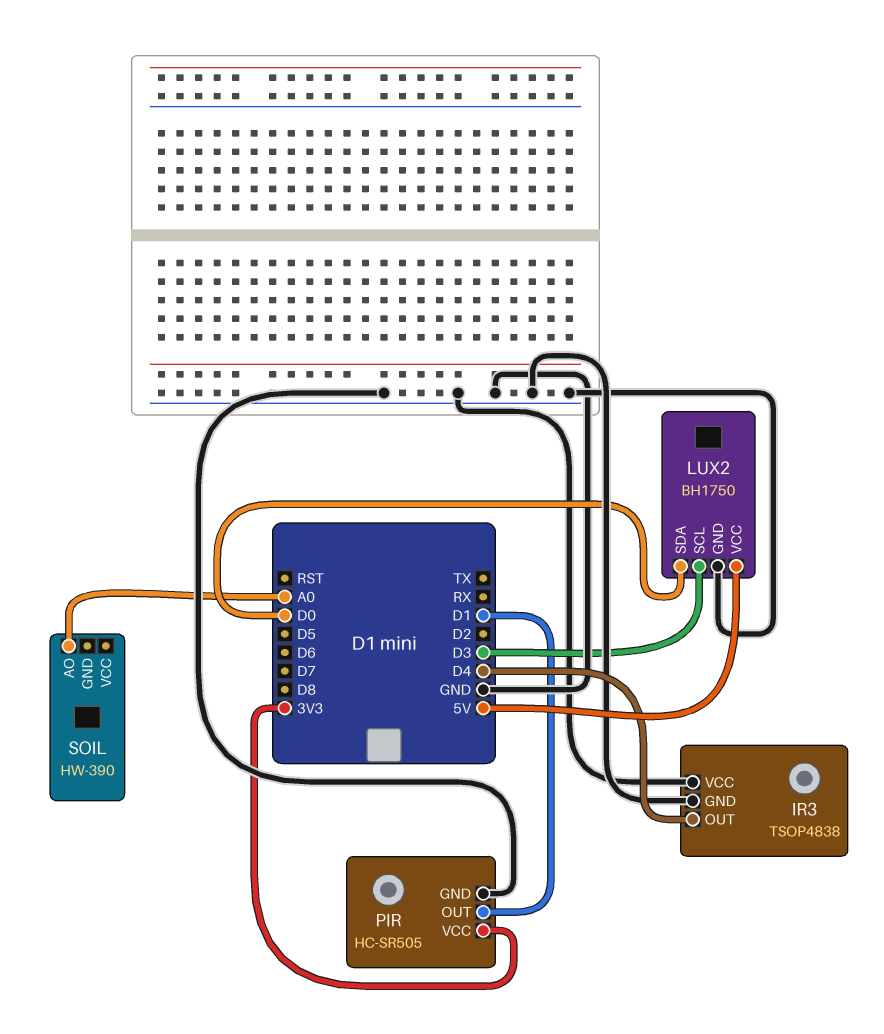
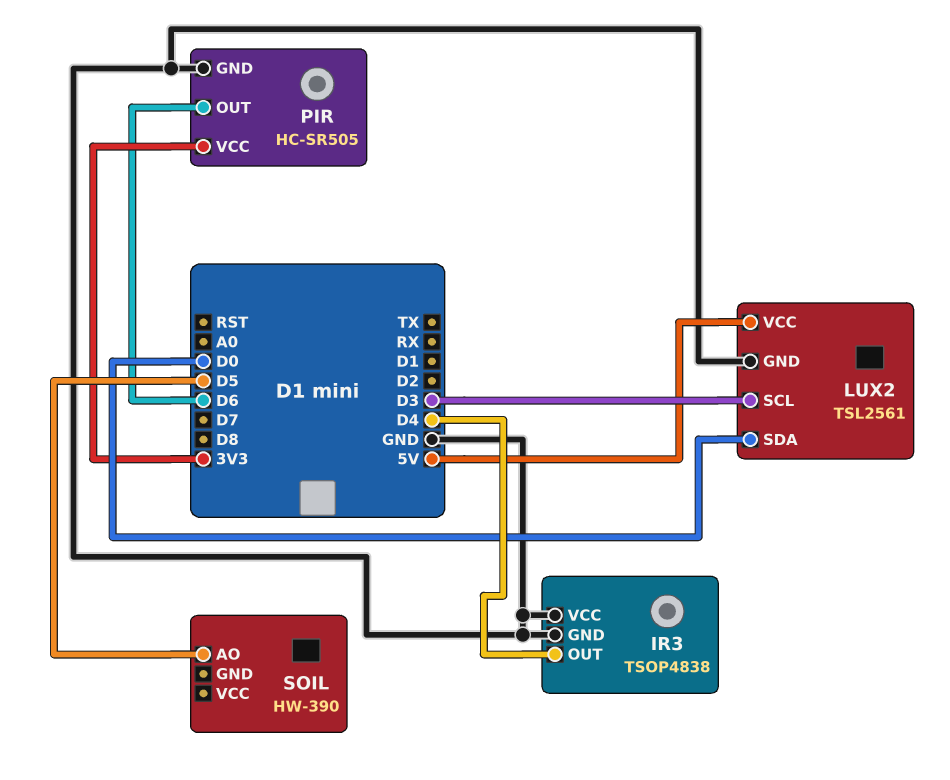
LUX2: BH1750 -> TSL2561
PIR pin OUT: D1 -> D6
SOIL pin AO: A0 -> D5

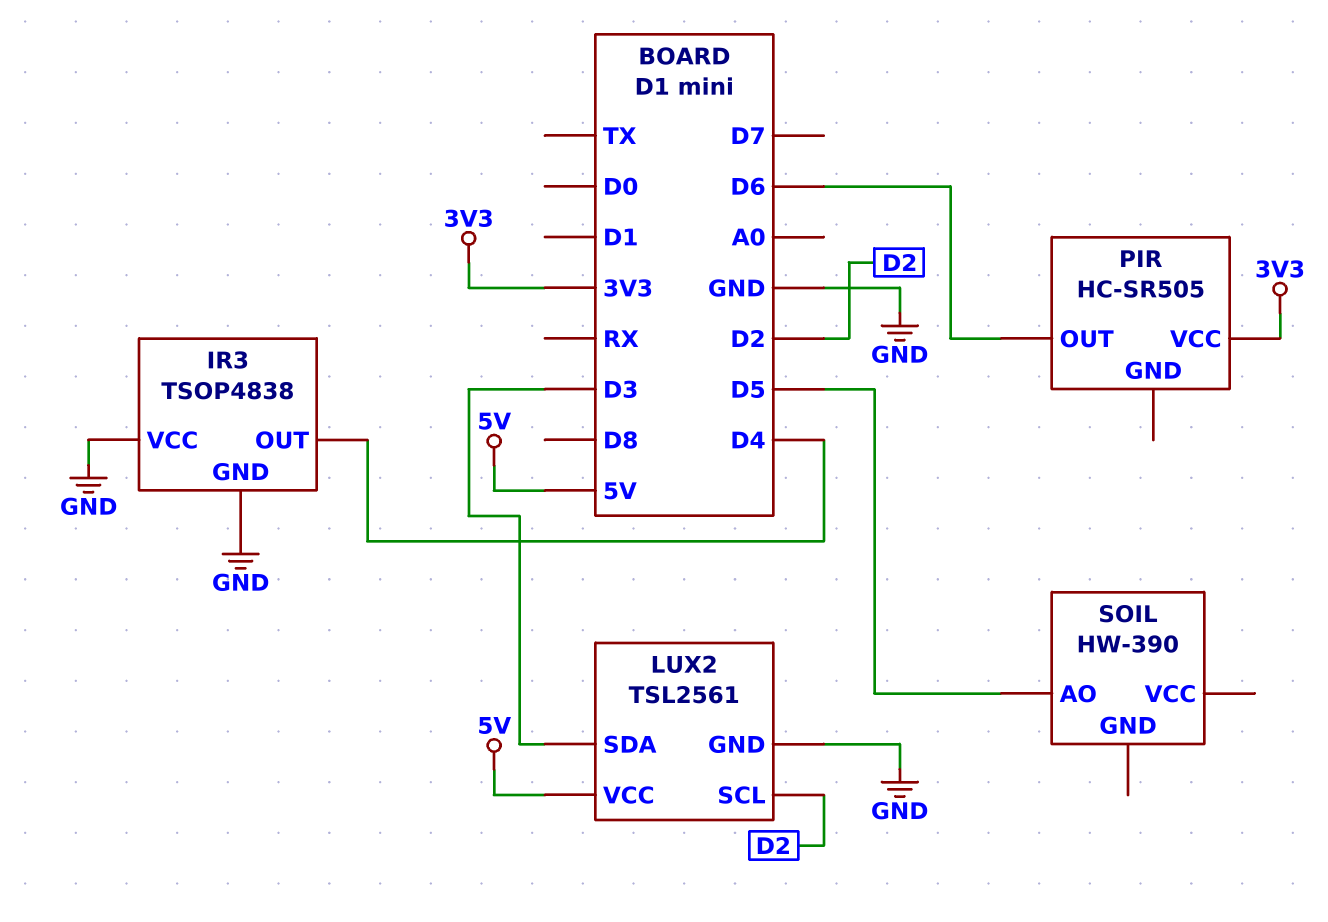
LUX2 pin SCL: D3 -> D2
LUX2 pin SDA: D0 -> D3
PIR pin GND: GND -> none

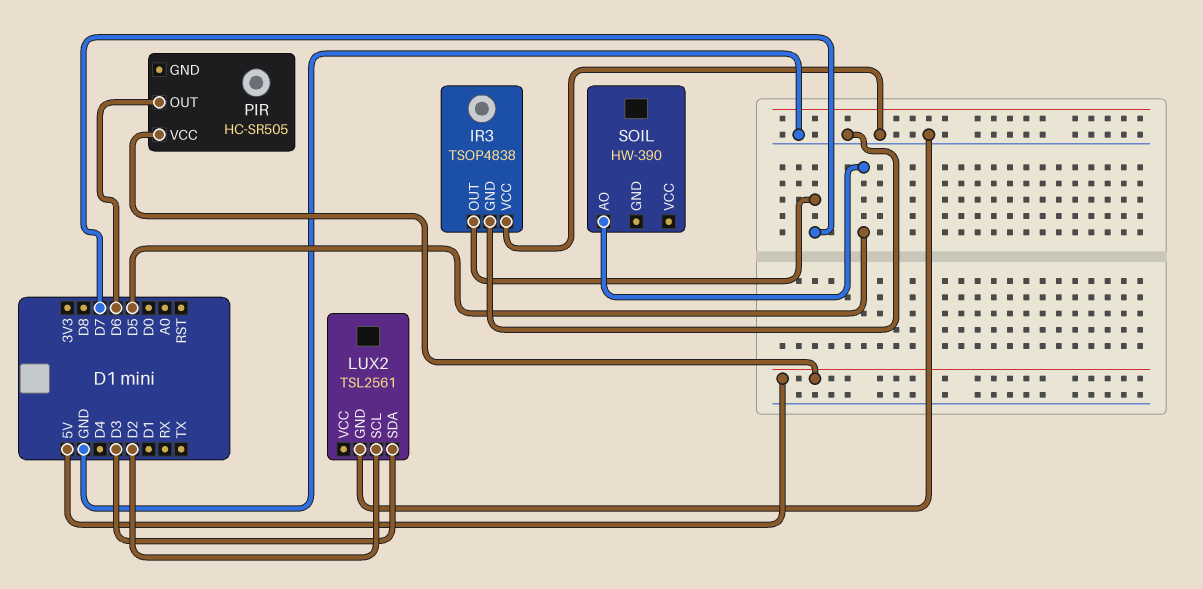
IR3 pin OUT: D4 -> D7
LUX2 pin VCC: 5V -> none
PIR pin VCC: 3V3 -> 5V

